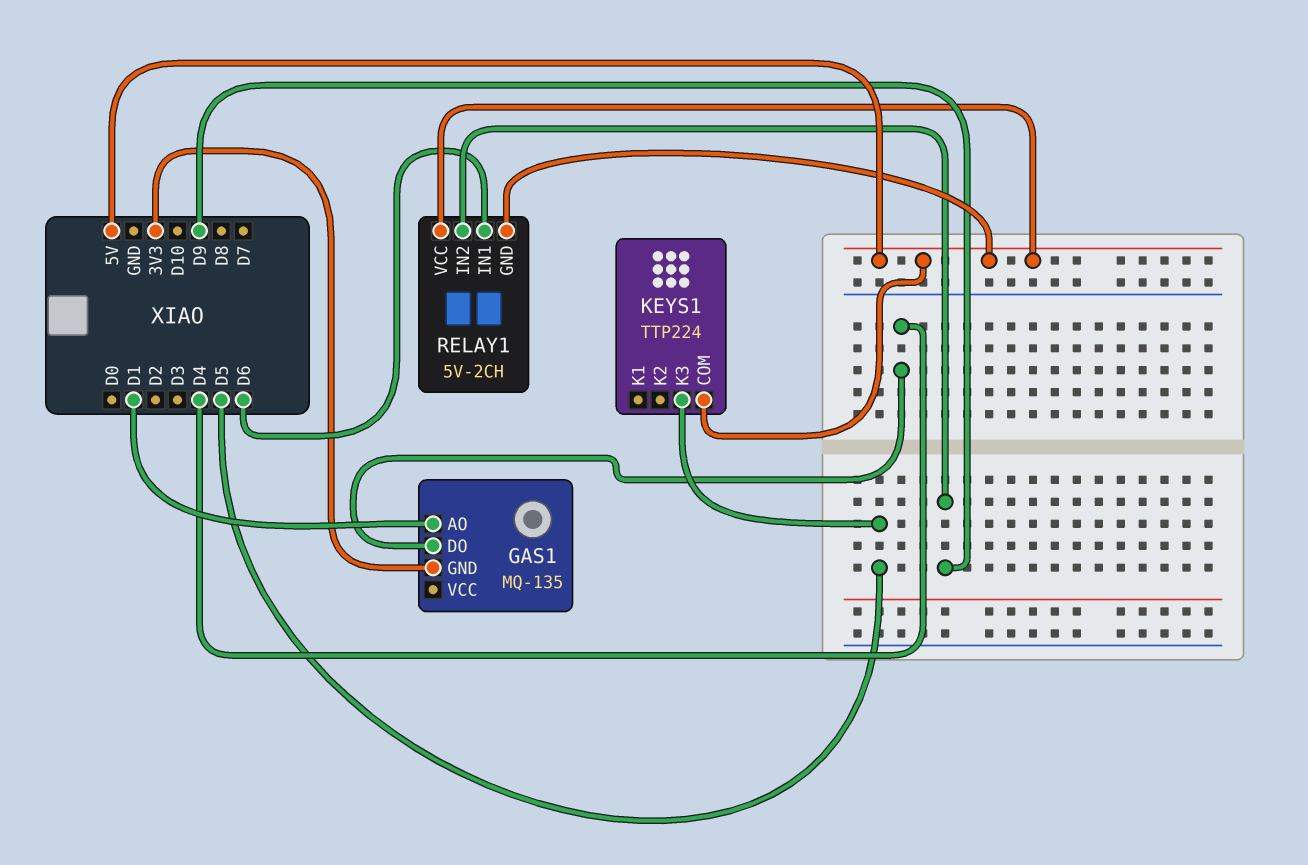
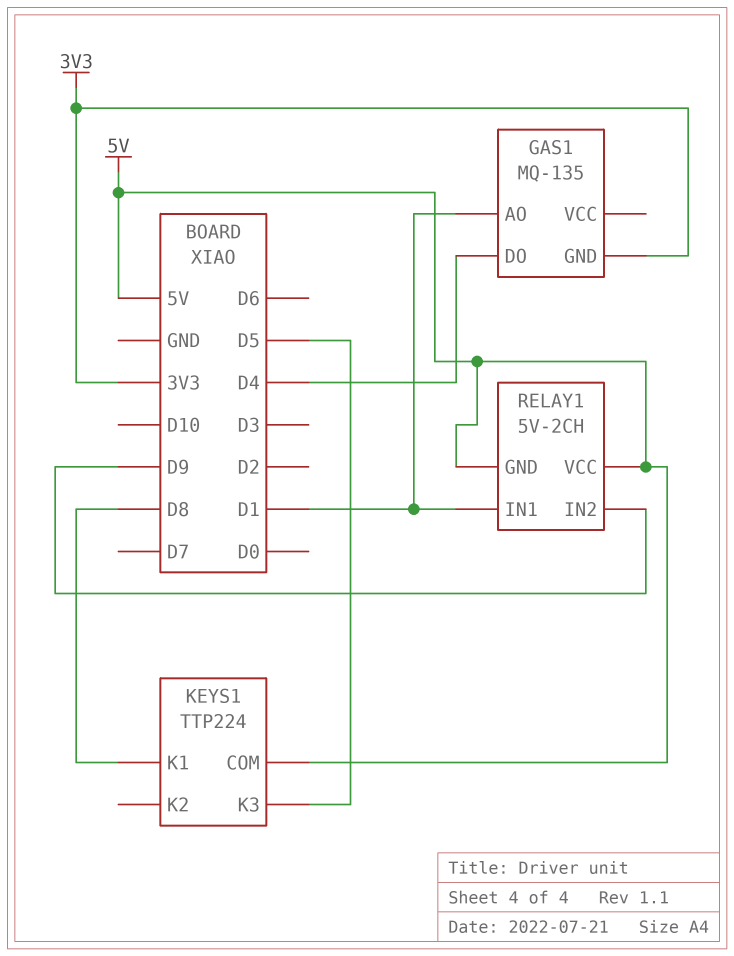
KEYS1 pin K1: none -> D8
RELAY1 pin IN1: D6 -> D1

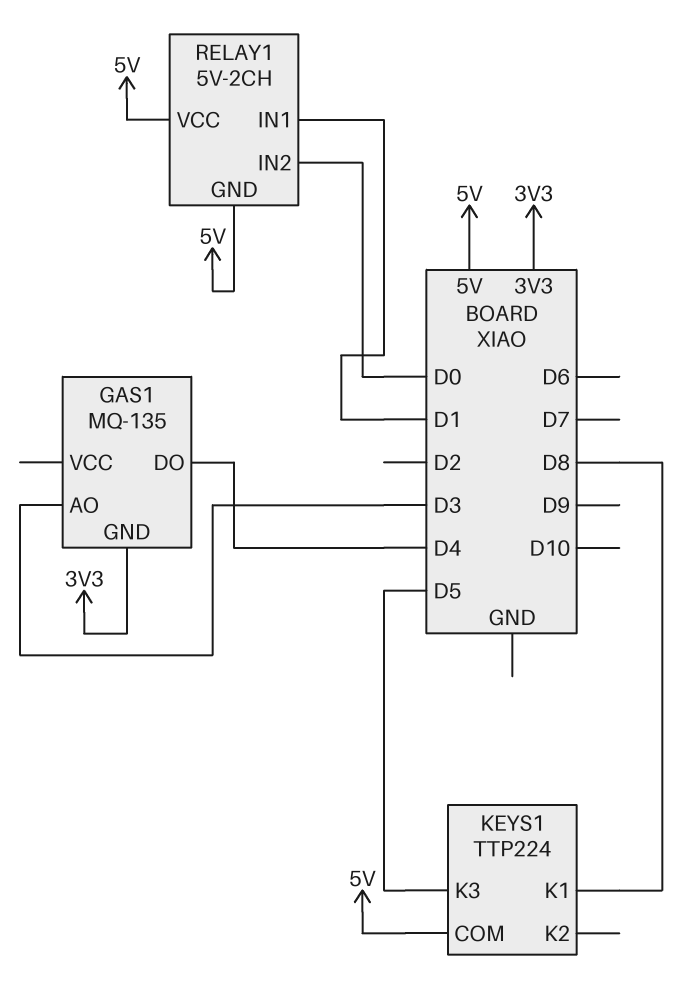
GAS1 pin AO: D1 -> D3
RELAY1 pin IN2: D9 -> D0

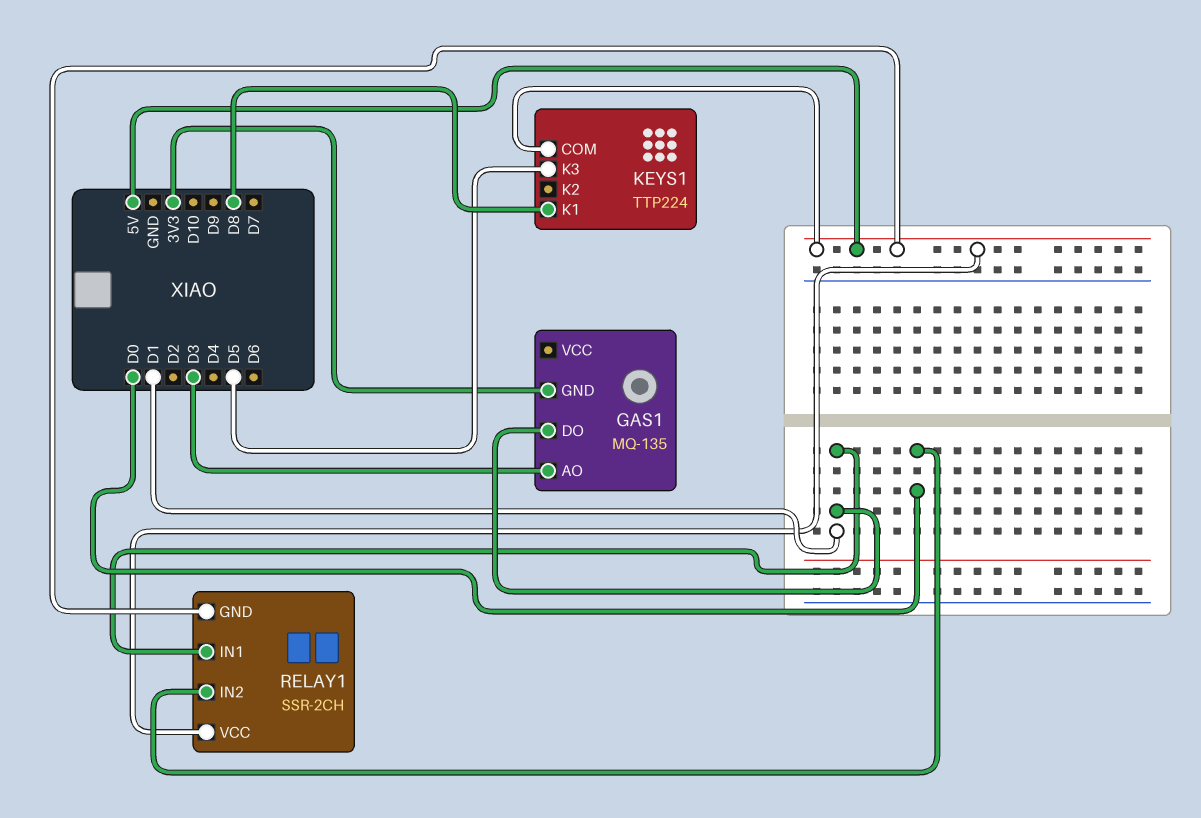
GAS1 pin DO: D4 -> D1
RELAY1: 5V-2CH -> SSR-2CH

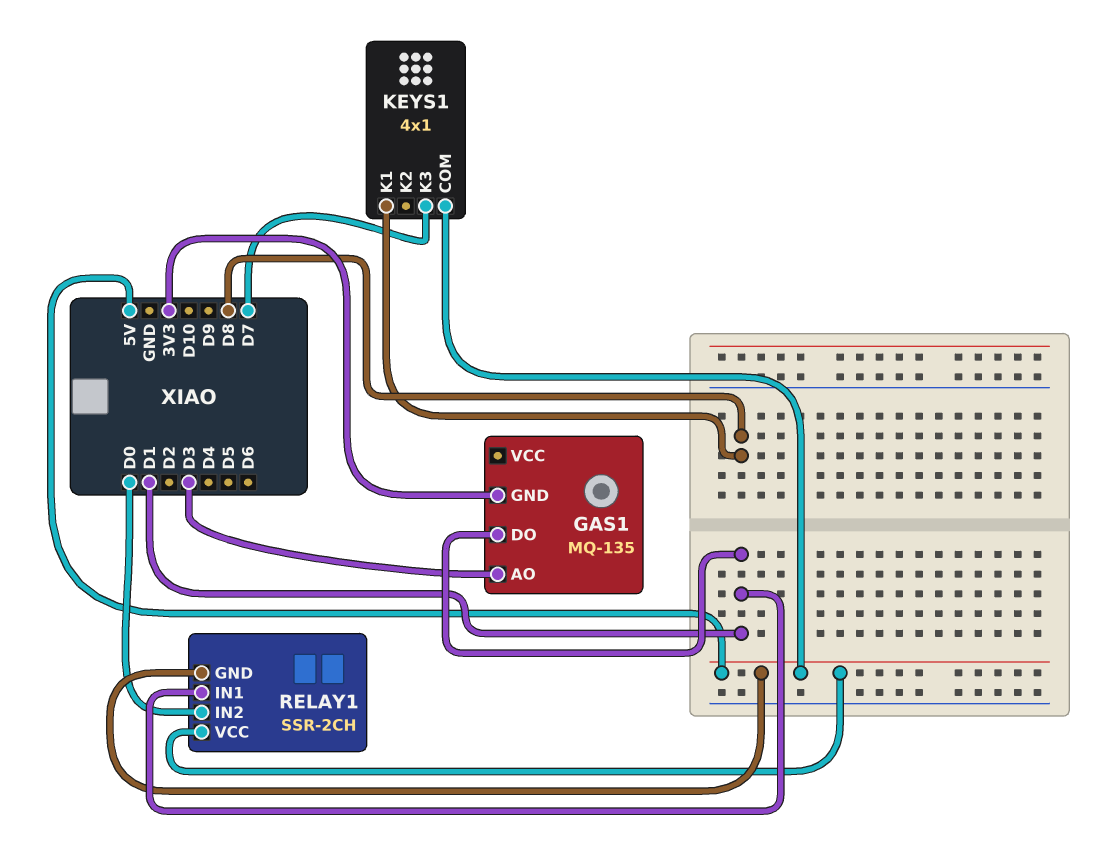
KEYS1: TTP224 -> 4x1
KEYS1 pin K3: D5 -> D7

